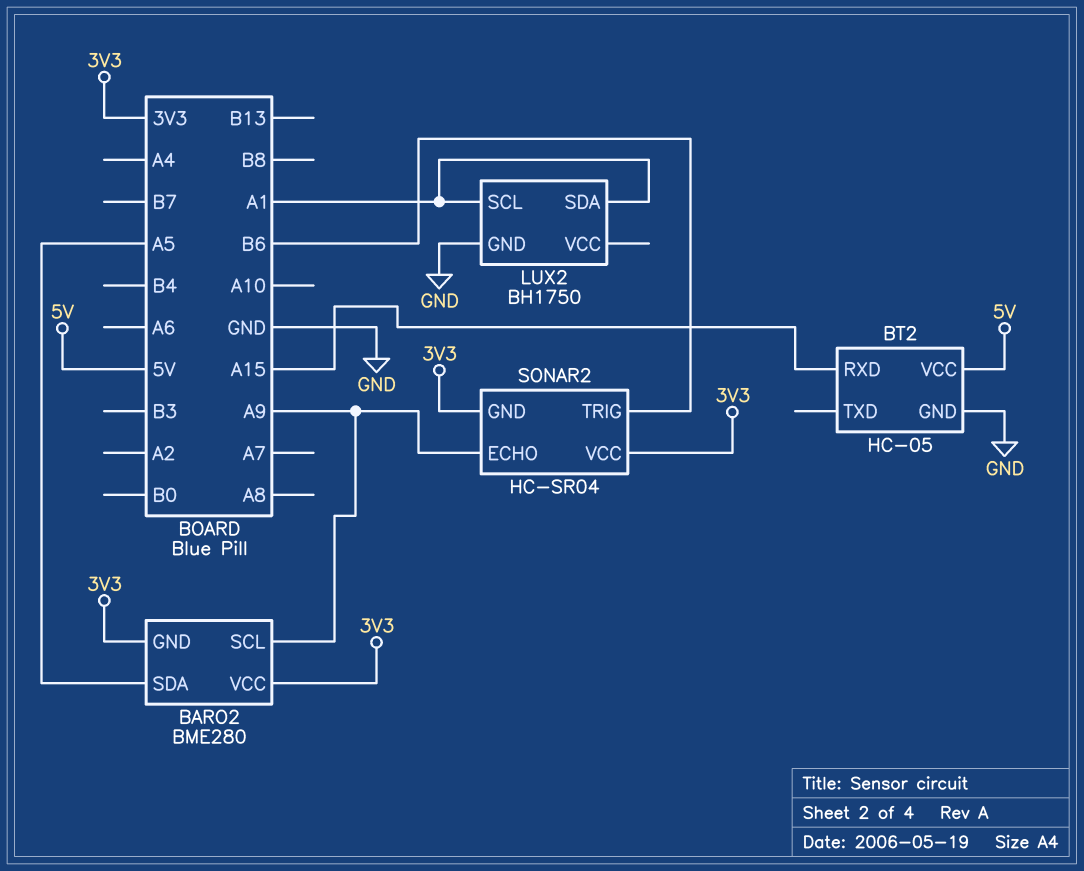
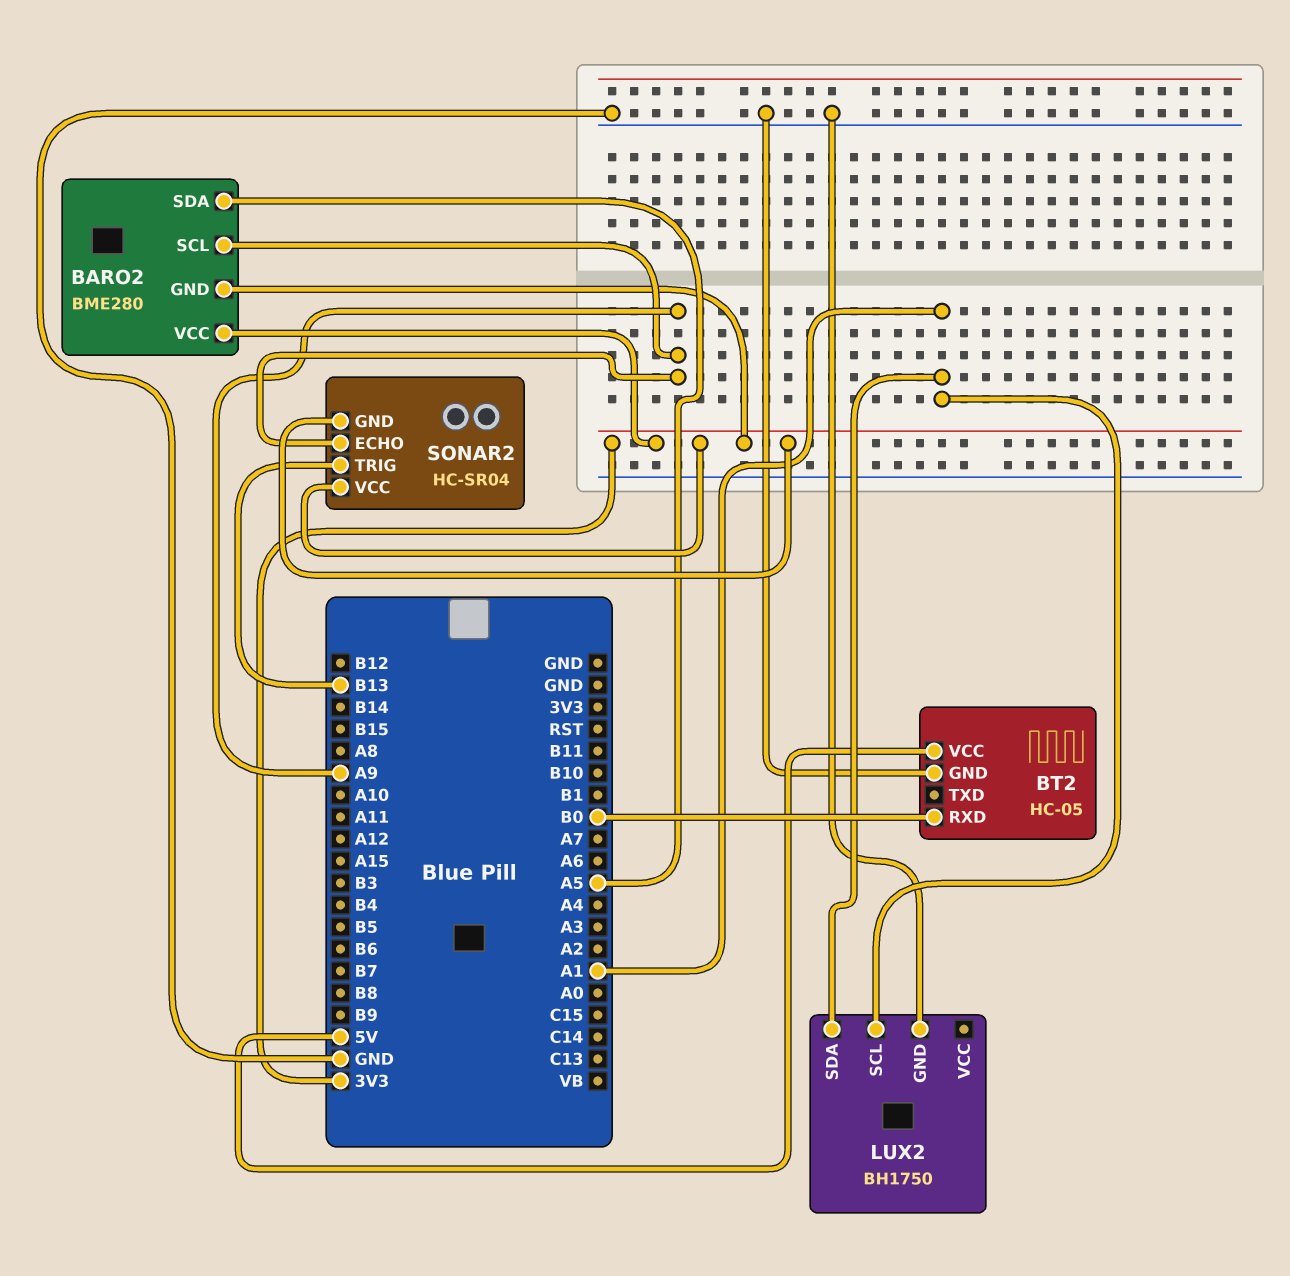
BT2 pin RXD: A15 -> B0
SONAR2 pin TRIG: B6 -> B13

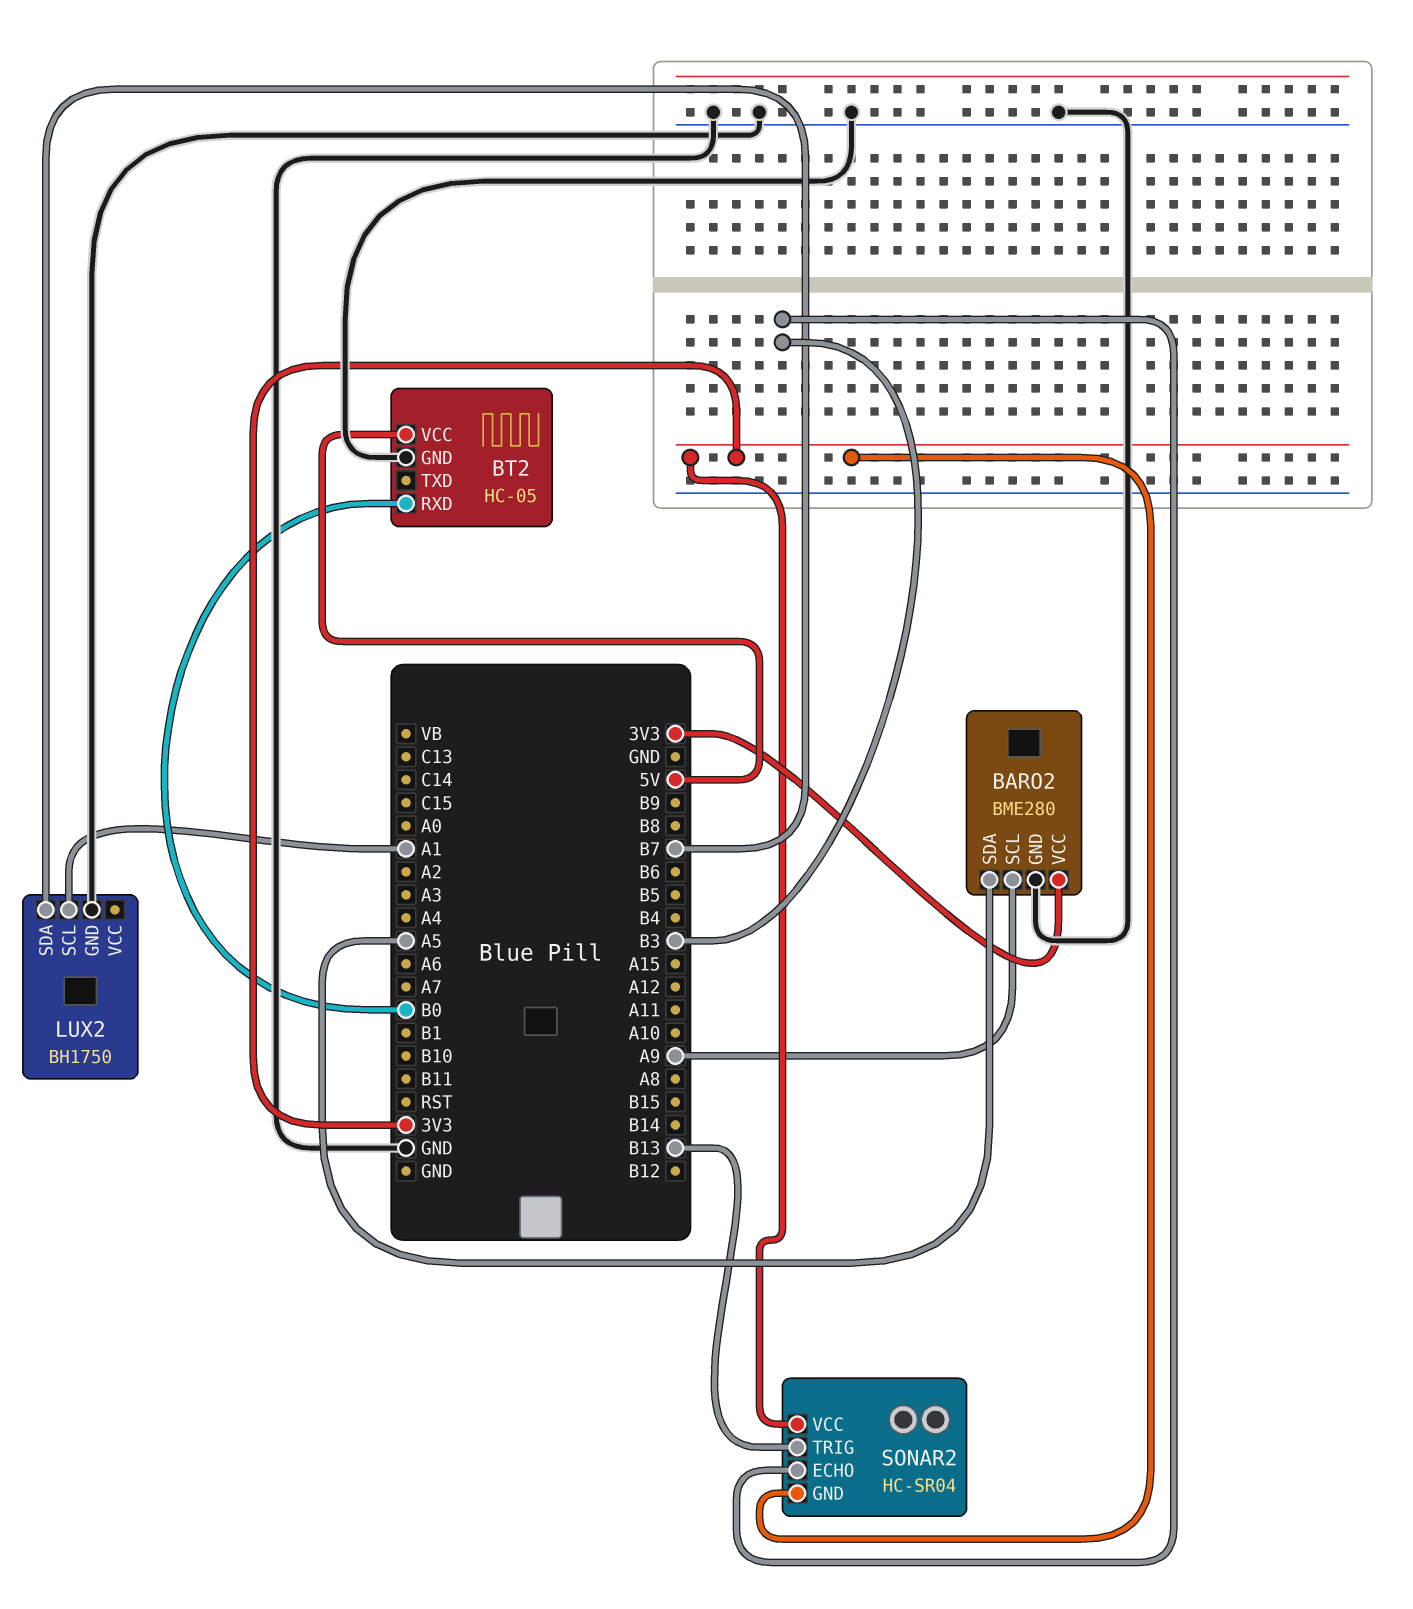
BARO2 pin GND: 3V3 -> GND
LUX2 pin SDA: A1 -> B7
SONAR2 pin ECHO: A9 -> B3

